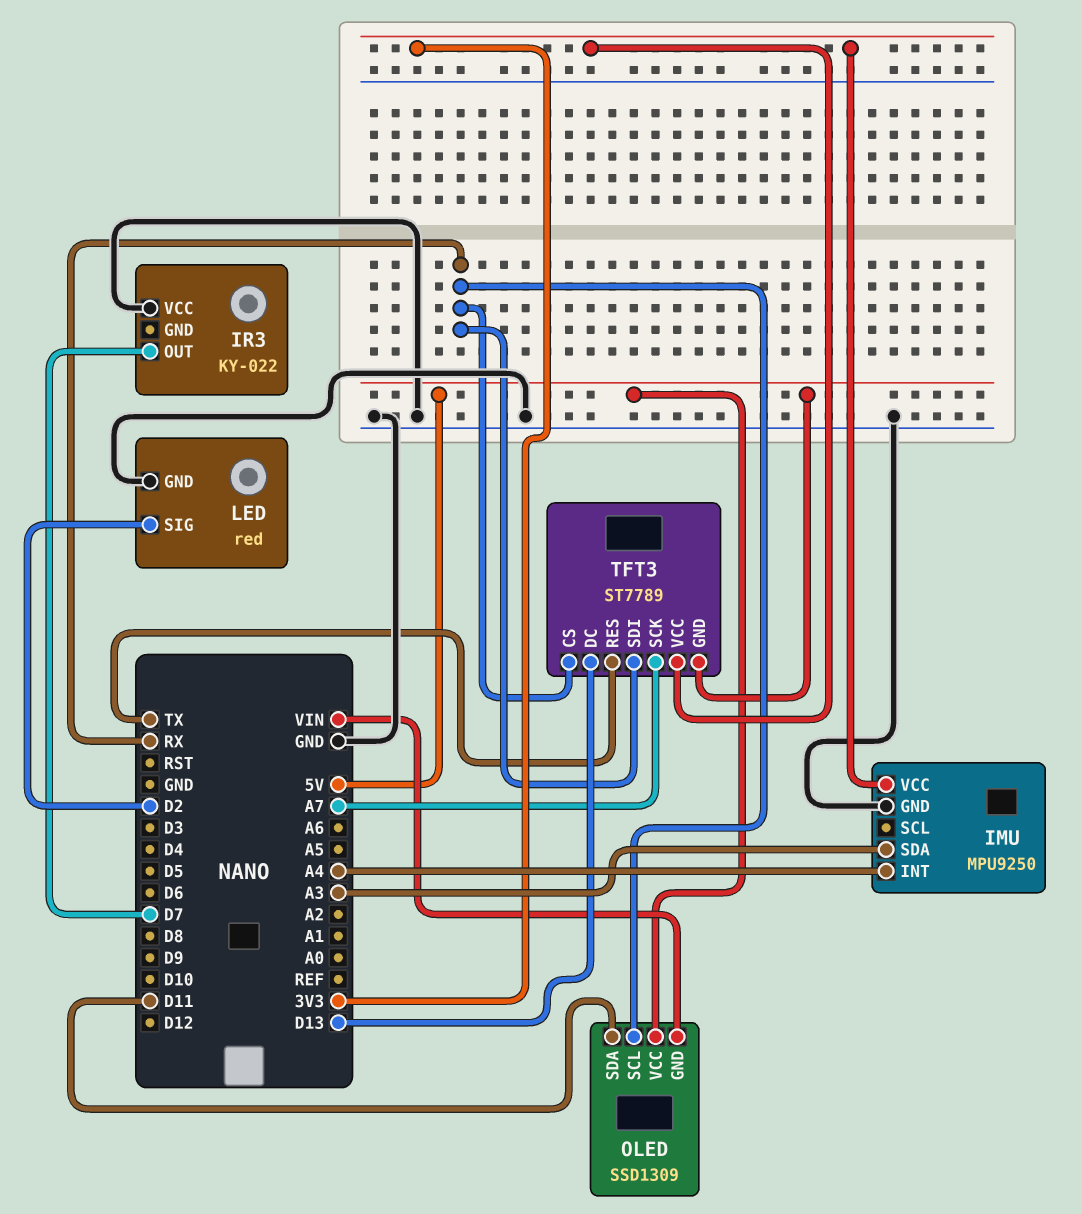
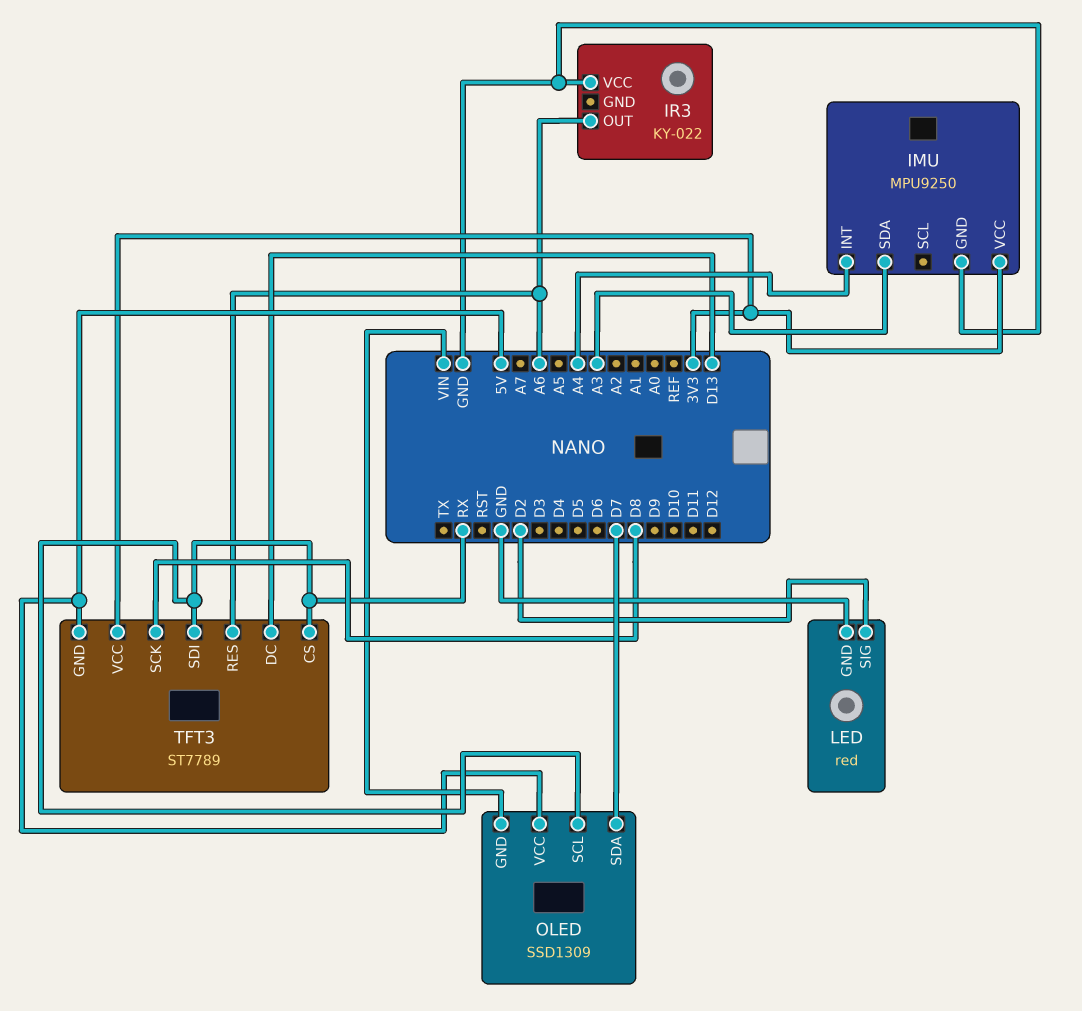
IR3 pin OUT: D7 -> A6
OLED pin SDA: D11 -> D7
TFT3 pin RES: TX -> A6
TFT3 pin SCK: A7 -> D8

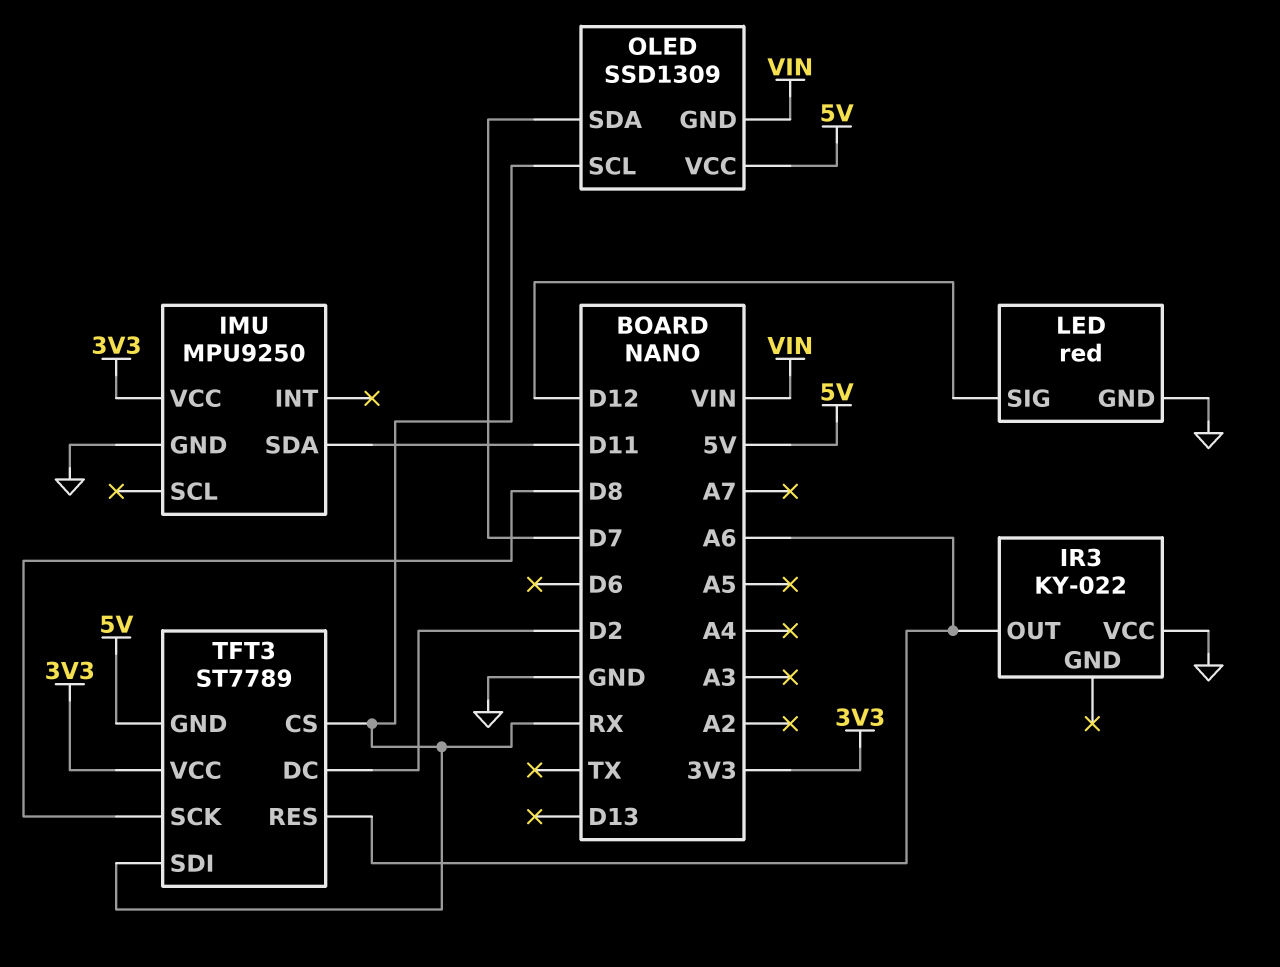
IMU pin INT: A4 -> none
IMU pin SDA: A3 -> D11
LED pin SIG: D2 -> D12
TFT3 pin DC: D13 -> D2

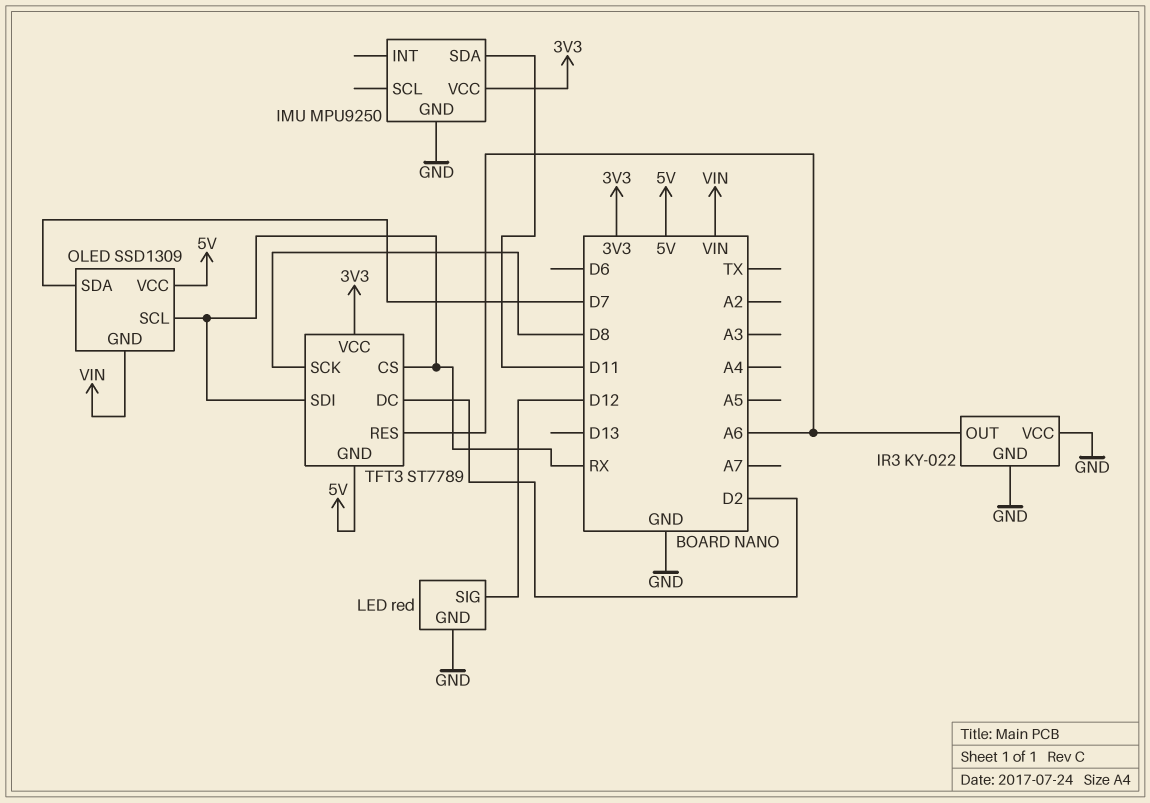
IR3 pin GND: none -> GND

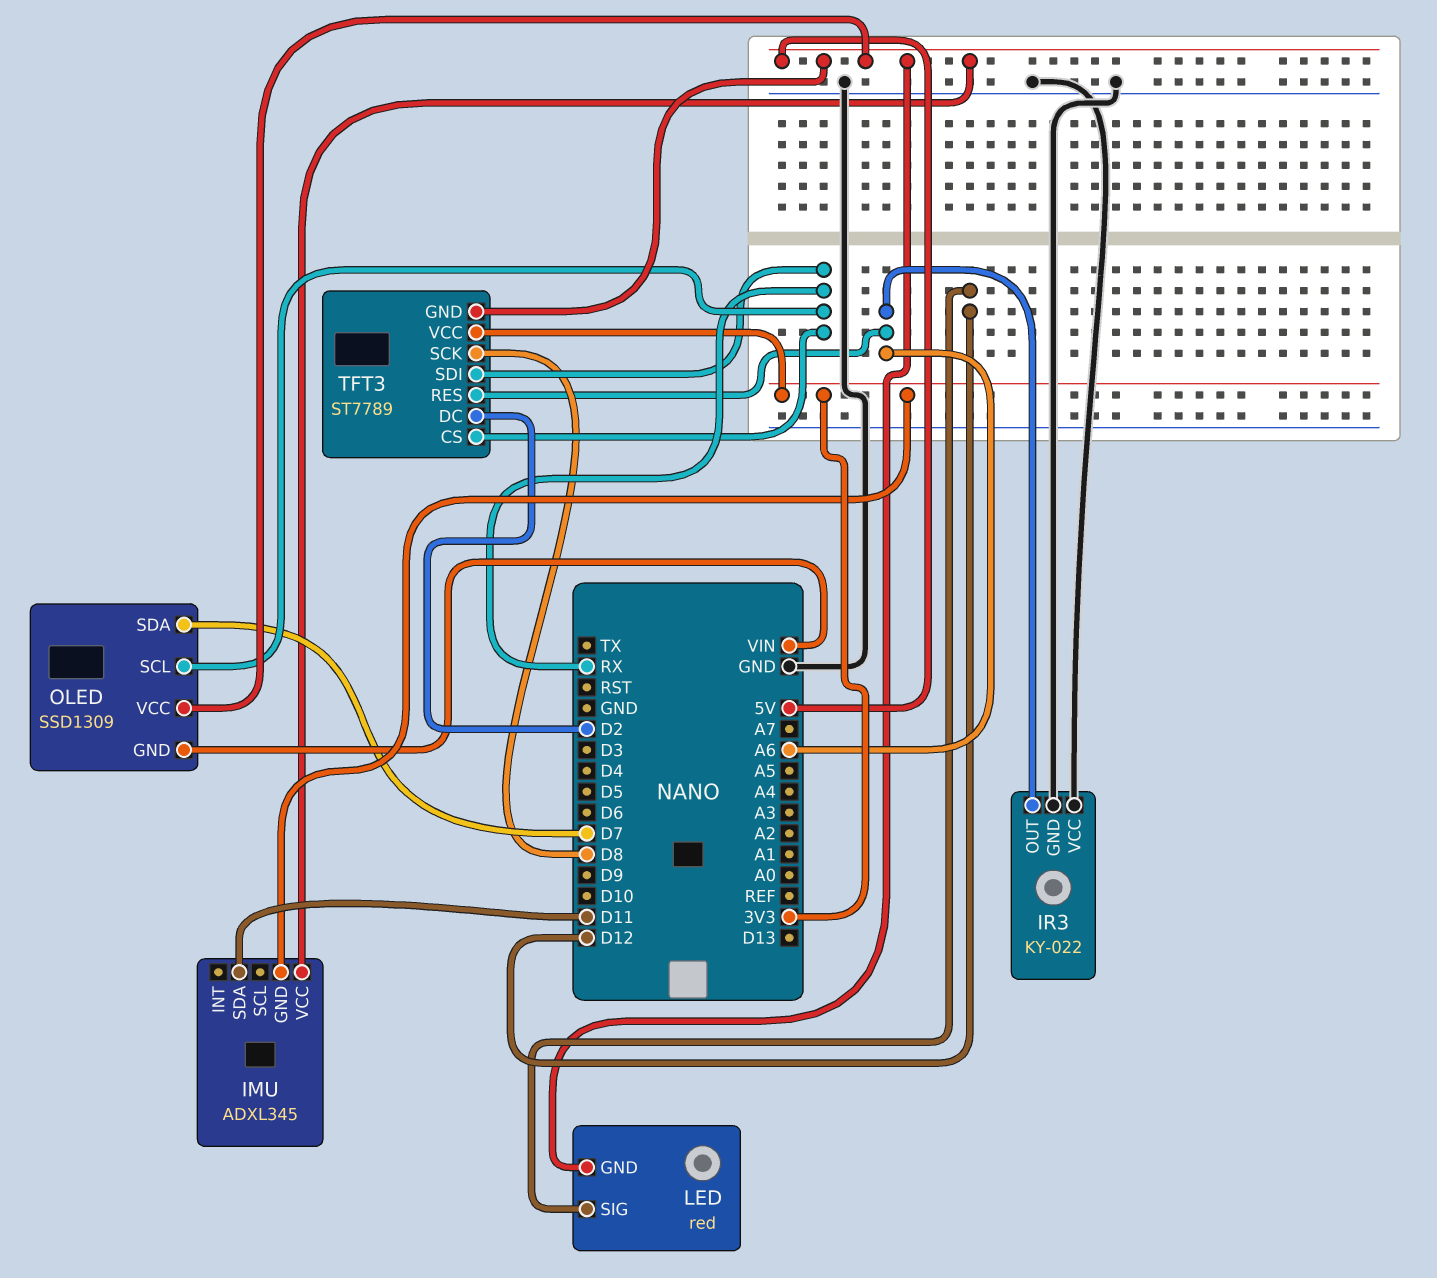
IMU: MPU9250 -> ADXL345
IMU pin GND: GND -> 3V3
IMU pin VCC: 3V3 -> 5V
LED pin GND: GND -> 5V

